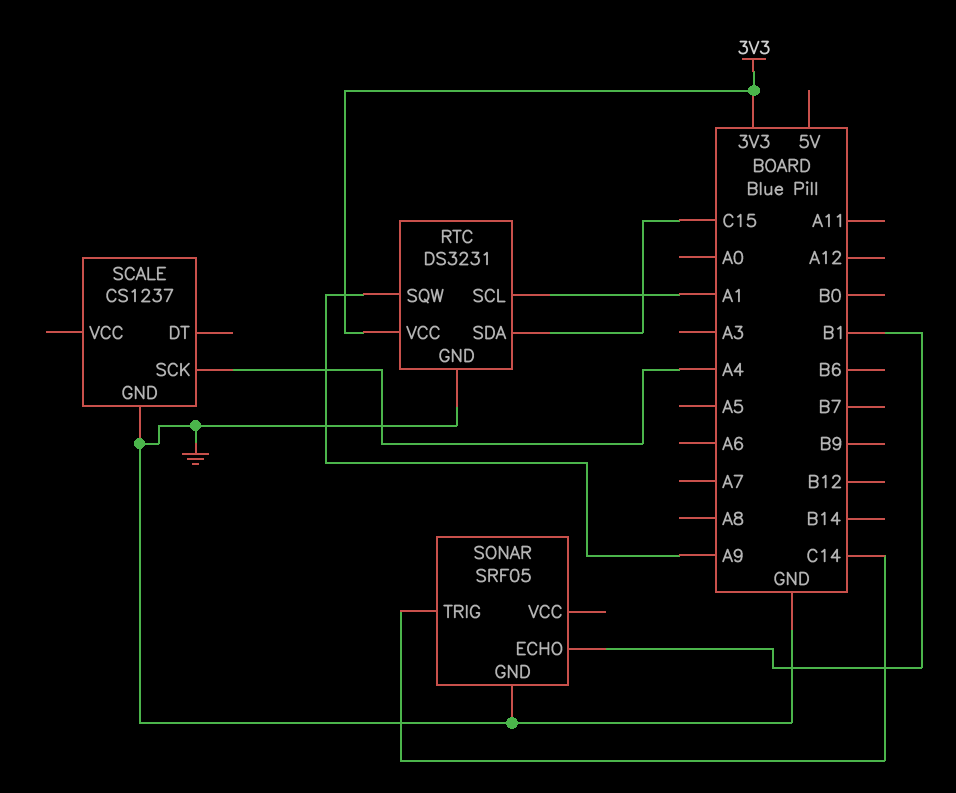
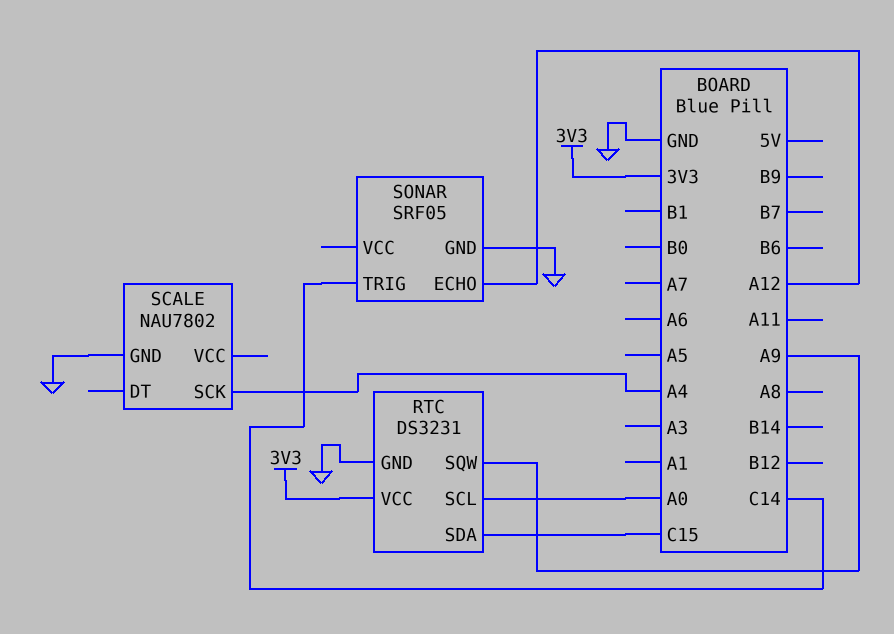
RTC pin SCL: A1 -> A0
SCALE: CS1237 -> NAU7802
SONAR pin ECHO: B1 -> A12

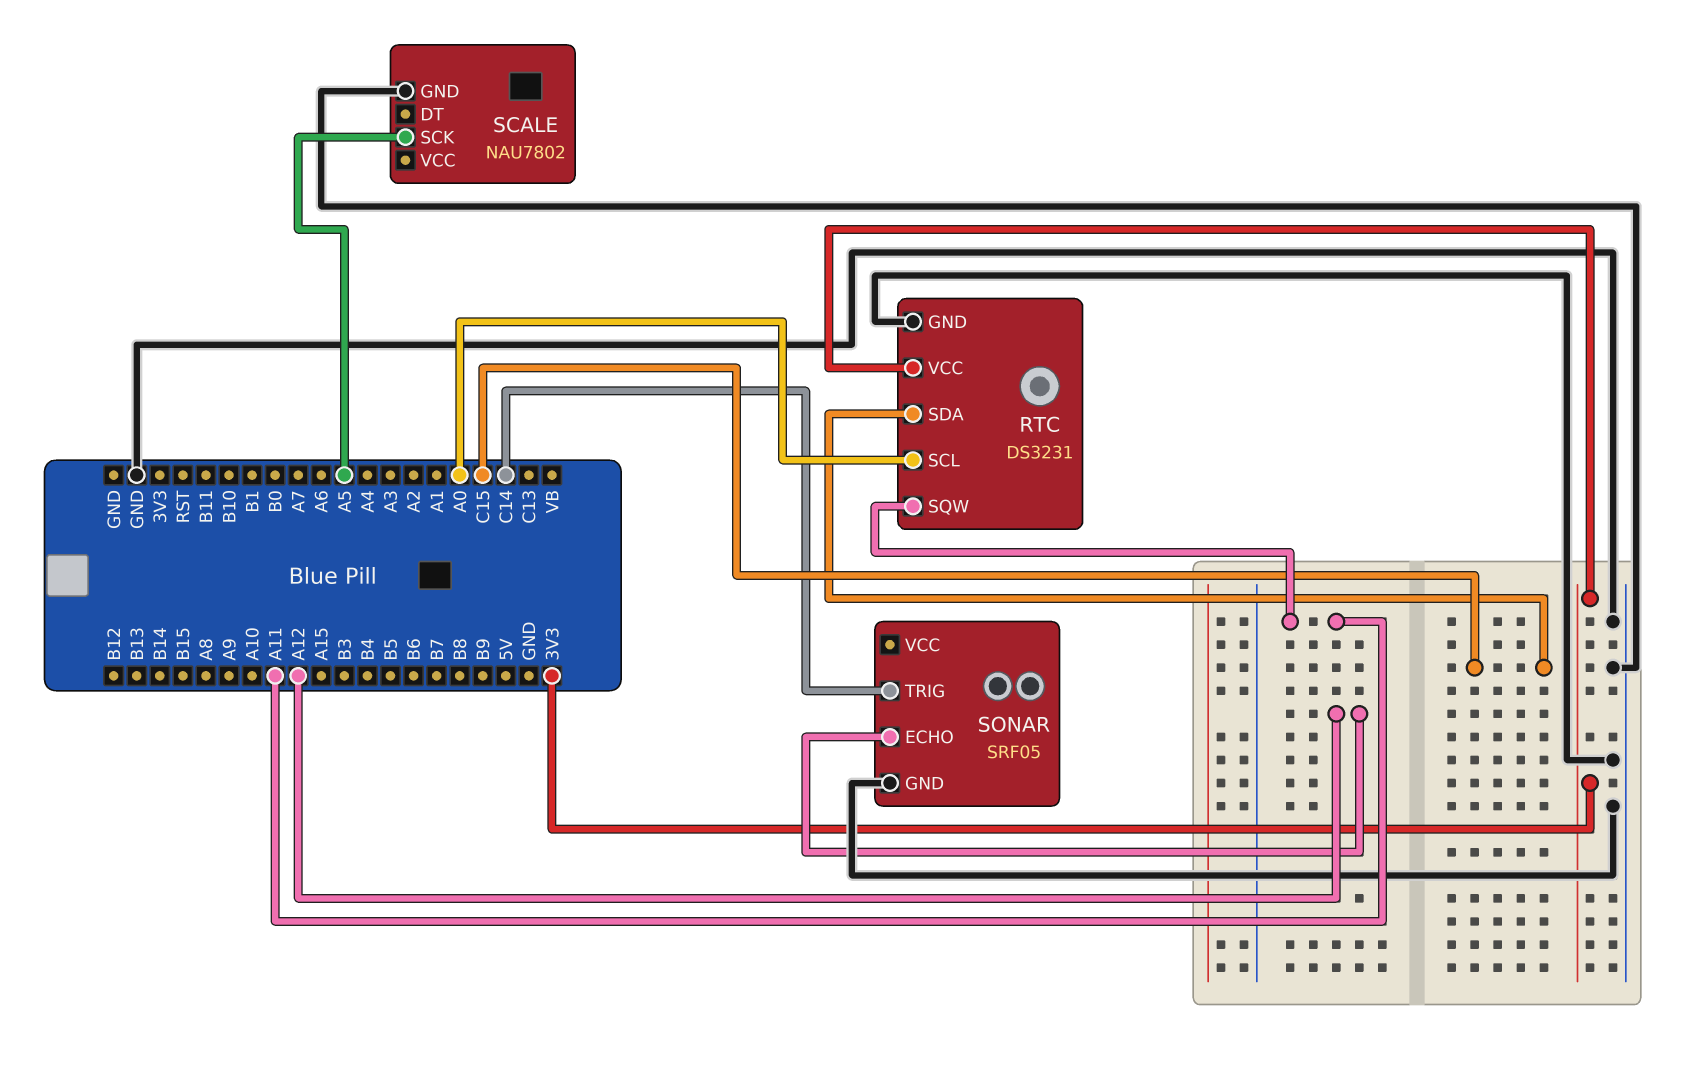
RTC pin SQW: A9 -> A11
SCALE pin SCK: A4 -> A5

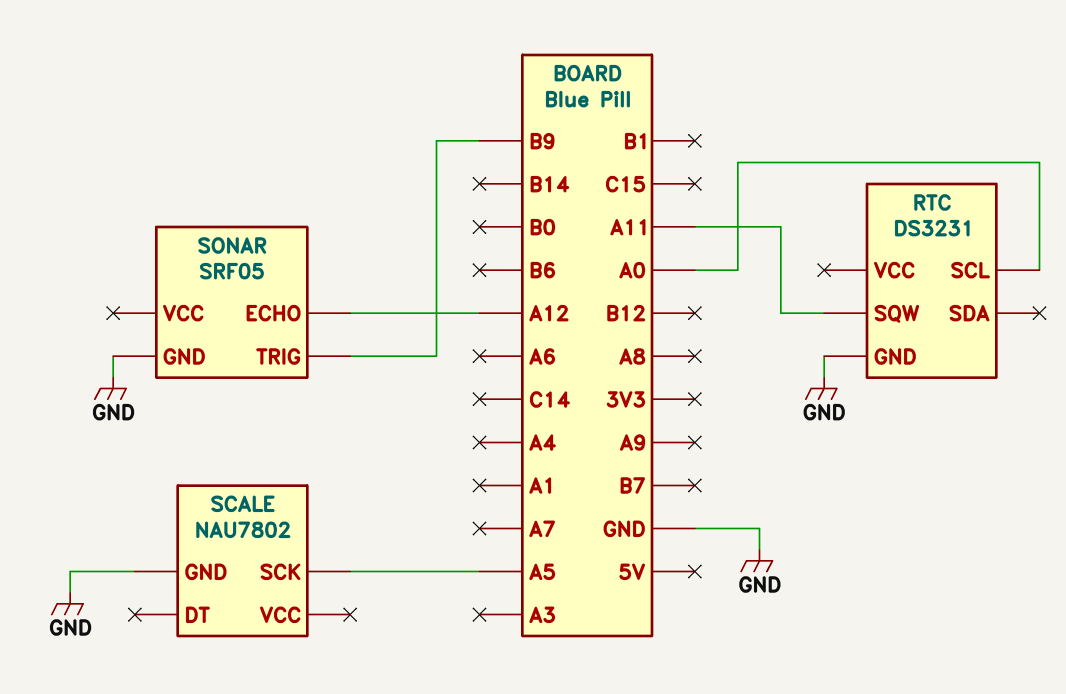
RTC pin SDA: C15 -> none
RTC pin VCC: 3V3 -> none
SONAR pin TRIG: C14 -> B9

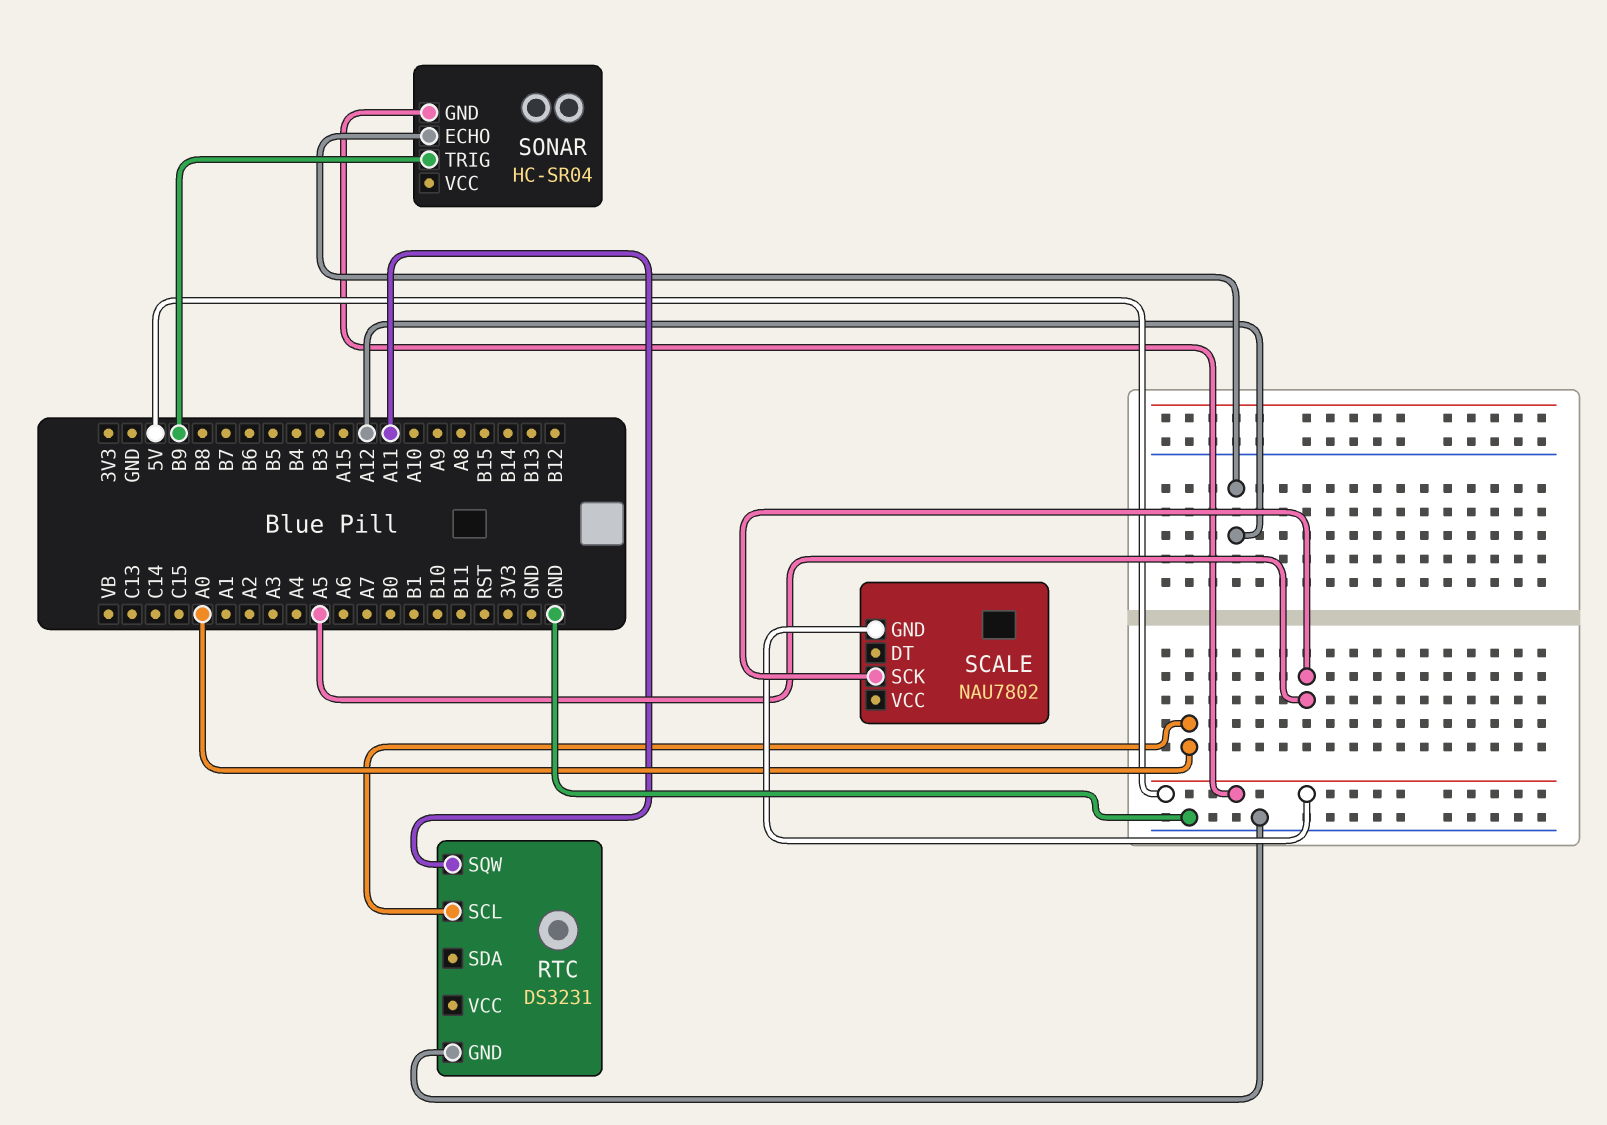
SCALE pin GND: GND -> 5V
SONAR: SRF05 -> HC-SR04
SONAR pin GND: GND -> 5V

